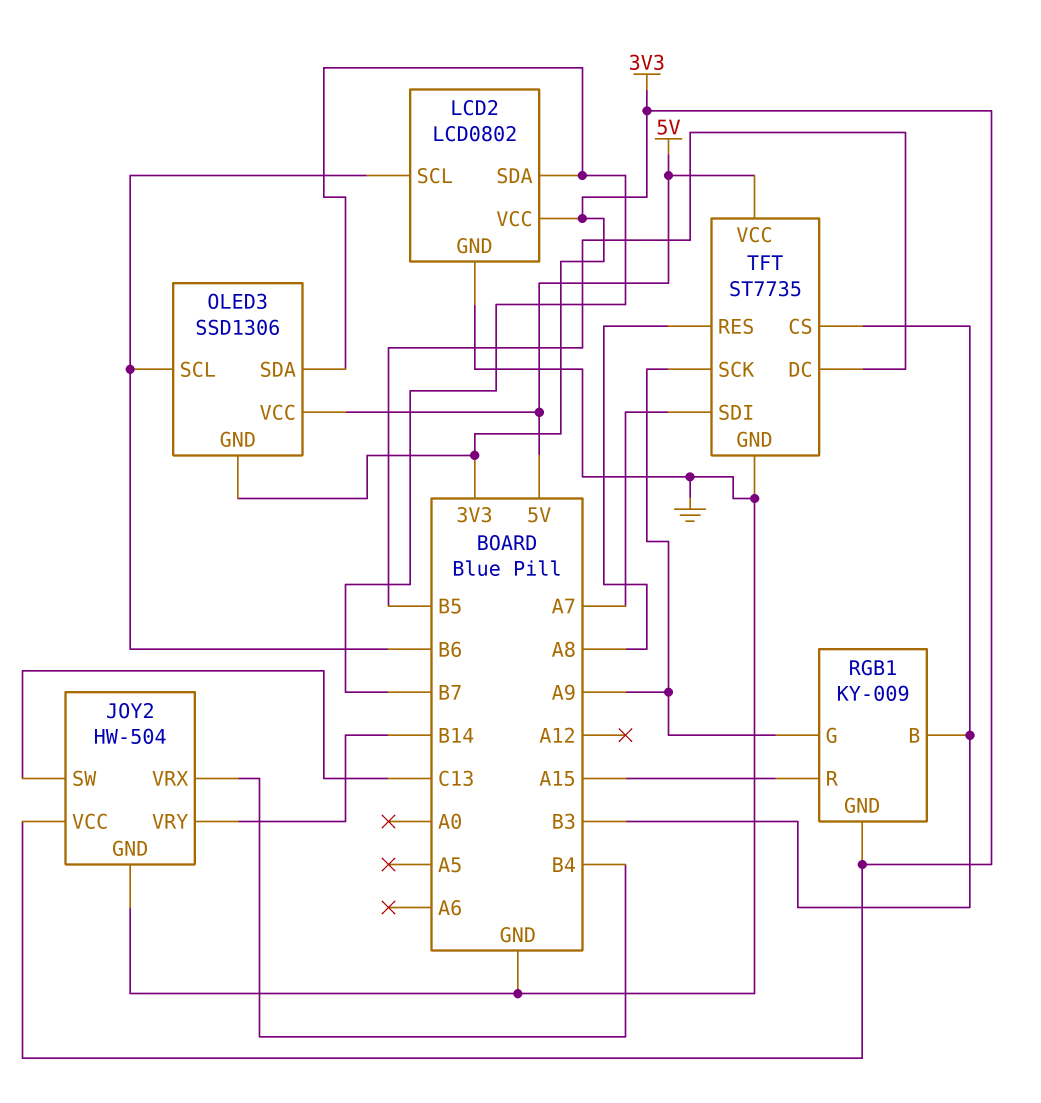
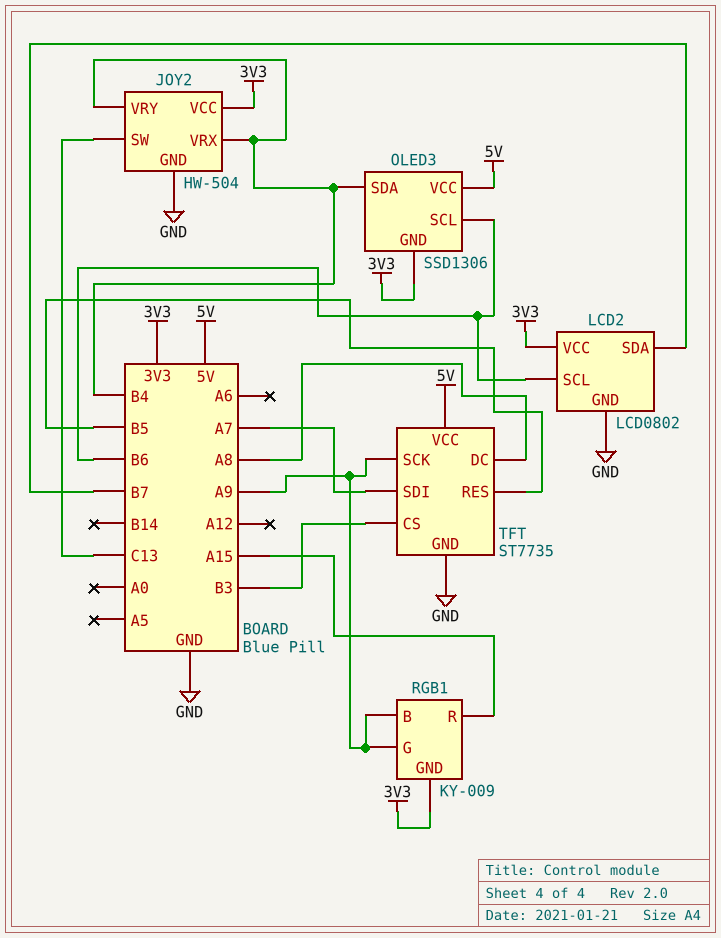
JOY2 pin VRY: B14 -> B4
OLED3 pin SDA: B7 -> B4
RGB1 pin B: B3 -> A9
TFT pin DC: B5 -> A8
TFT pin RES: A8 -> B5

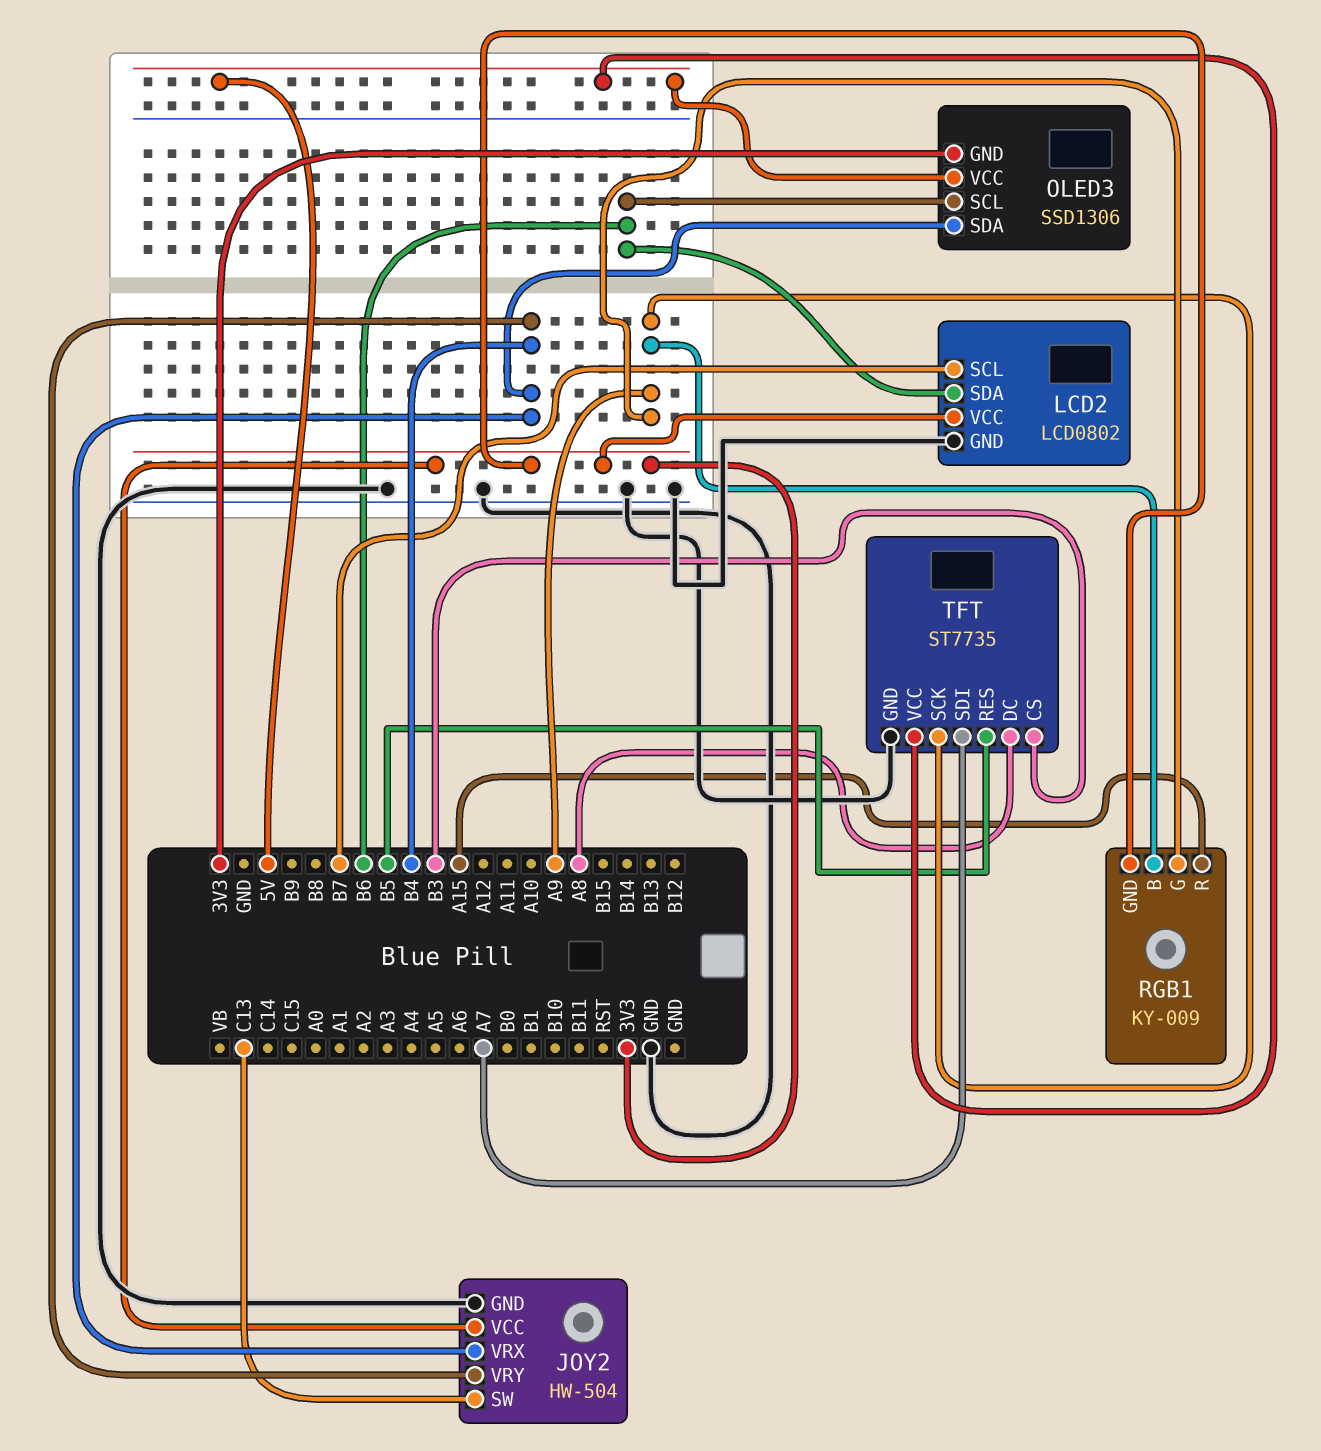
LCD2 pin SCL: B6 -> B7
LCD2 pin SDA: B7 -> B6

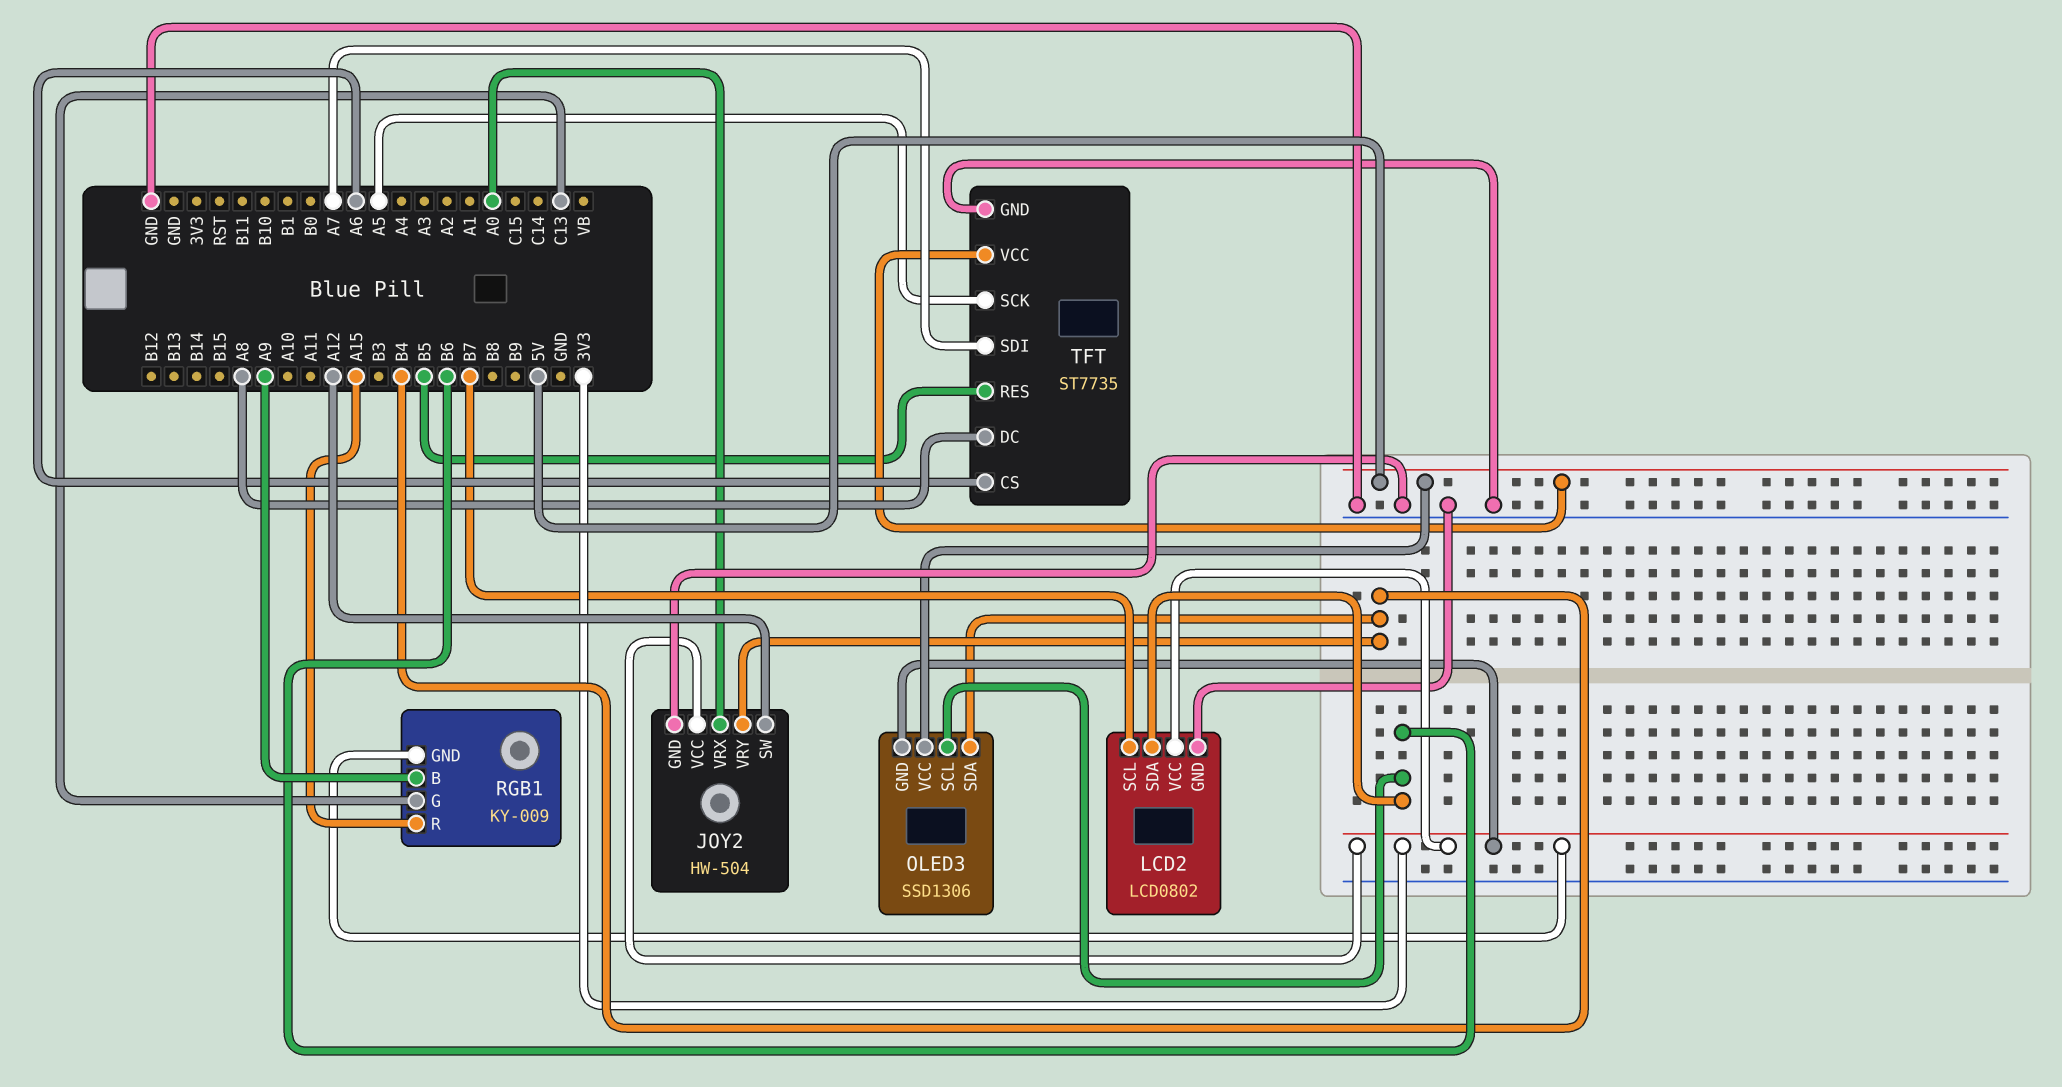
JOY2 pin SW: C13 -> A12
JOY2 pin VRX: B4 -> A0
RGB1 pin G: A9 -> C13
TFT pin CS: B3 -> A6
TFT pin SCK: A9 -> A5

